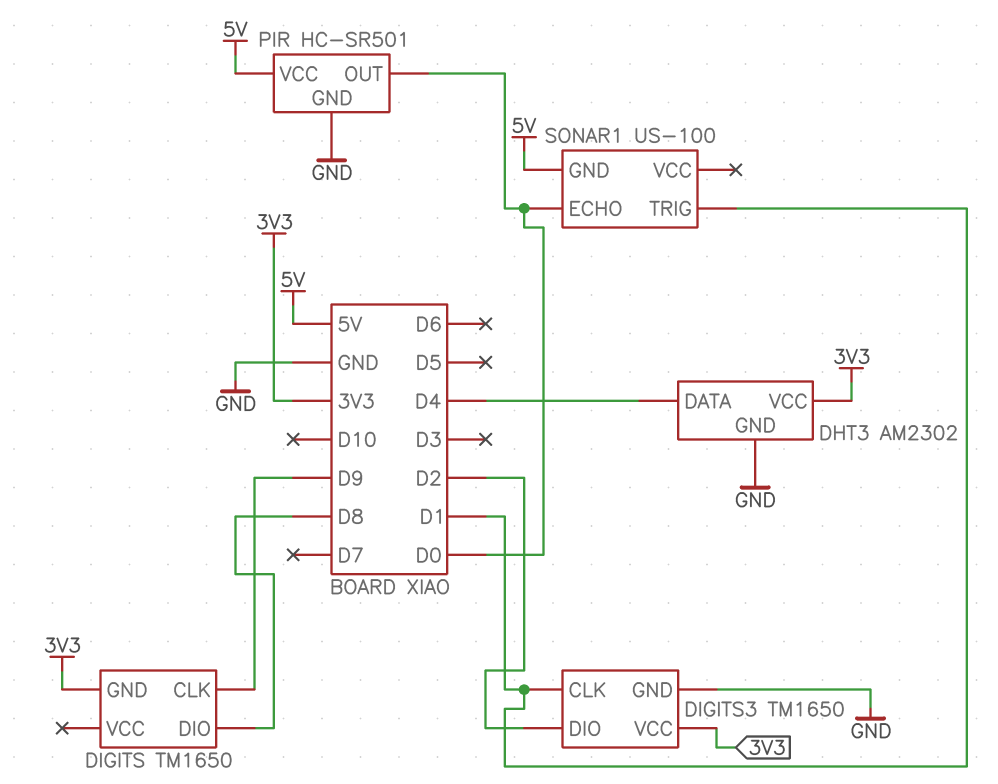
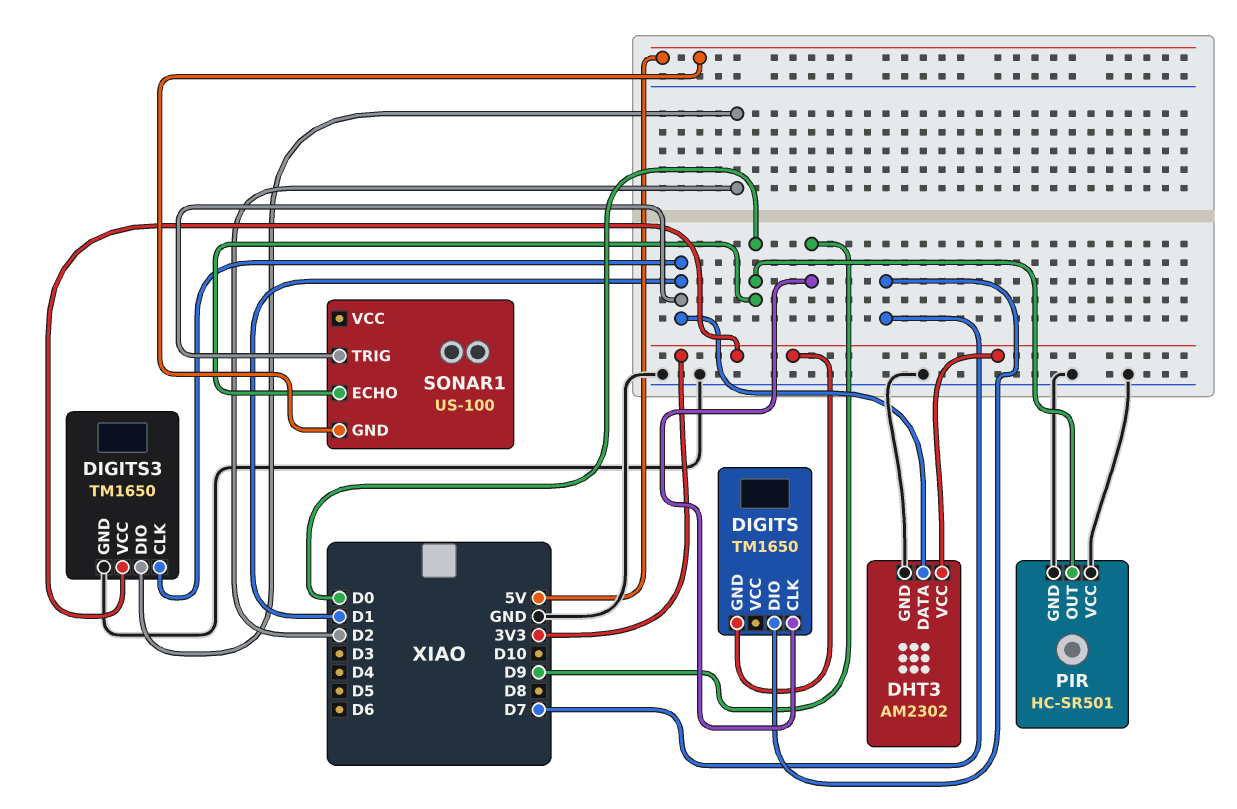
DHT3 pin DATA: D4 -> D1
DIGITS pin DIO: D8 -> D7
PIR pin VCC: 5V -> GND

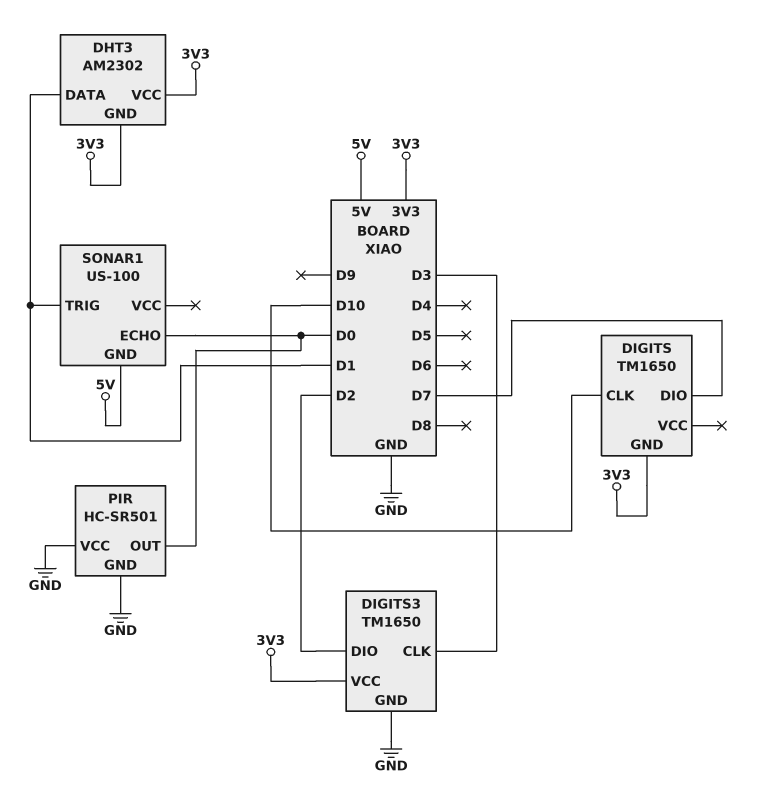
DHT3 pin GND: GND -> 3V3
DIGITS pin CLK: D9 -> D10
DIGITS3 pin CLK: D1 -> D3

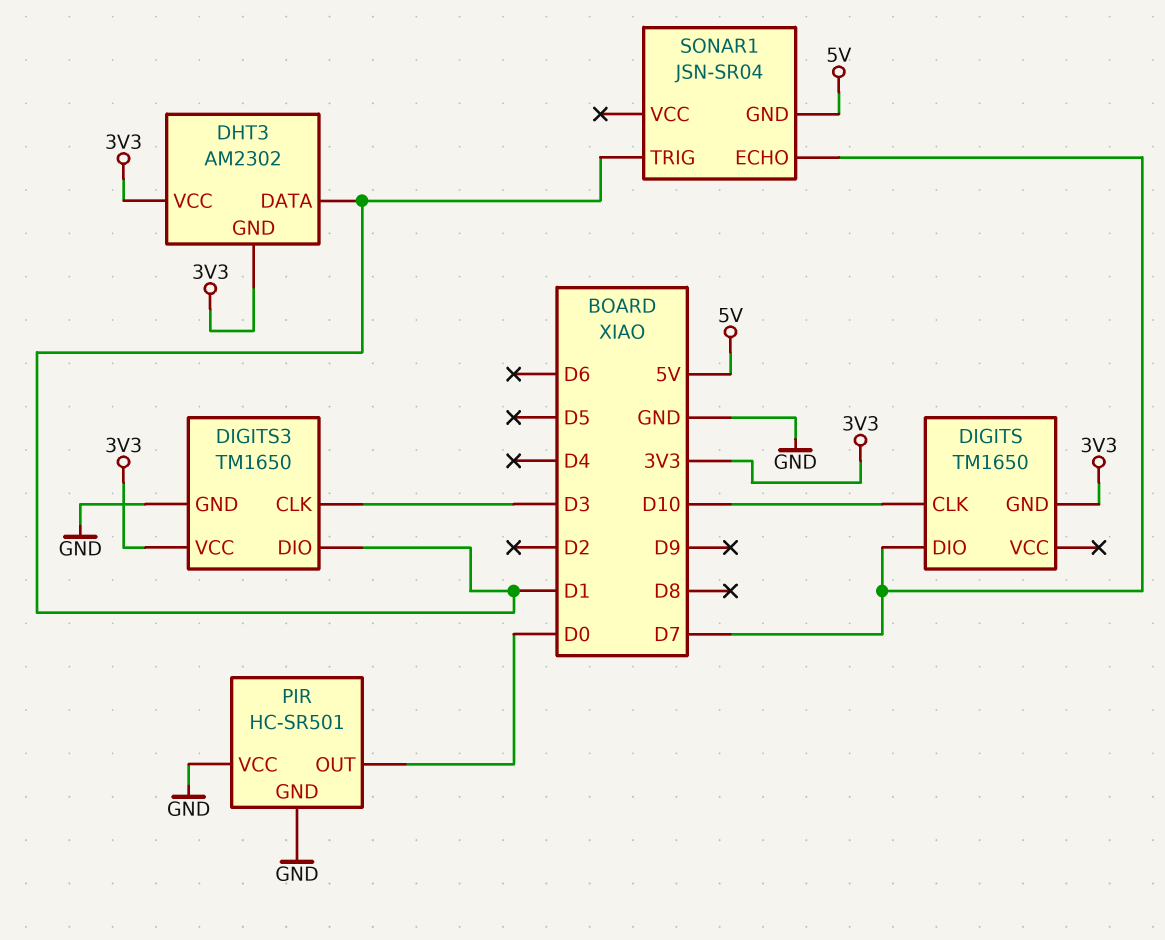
DIGITS3 pin DIO: D2 -> D1
SONAR1: US-100 -> JSN-SR04
SONAR1 pin ECHO: D0 -> D7

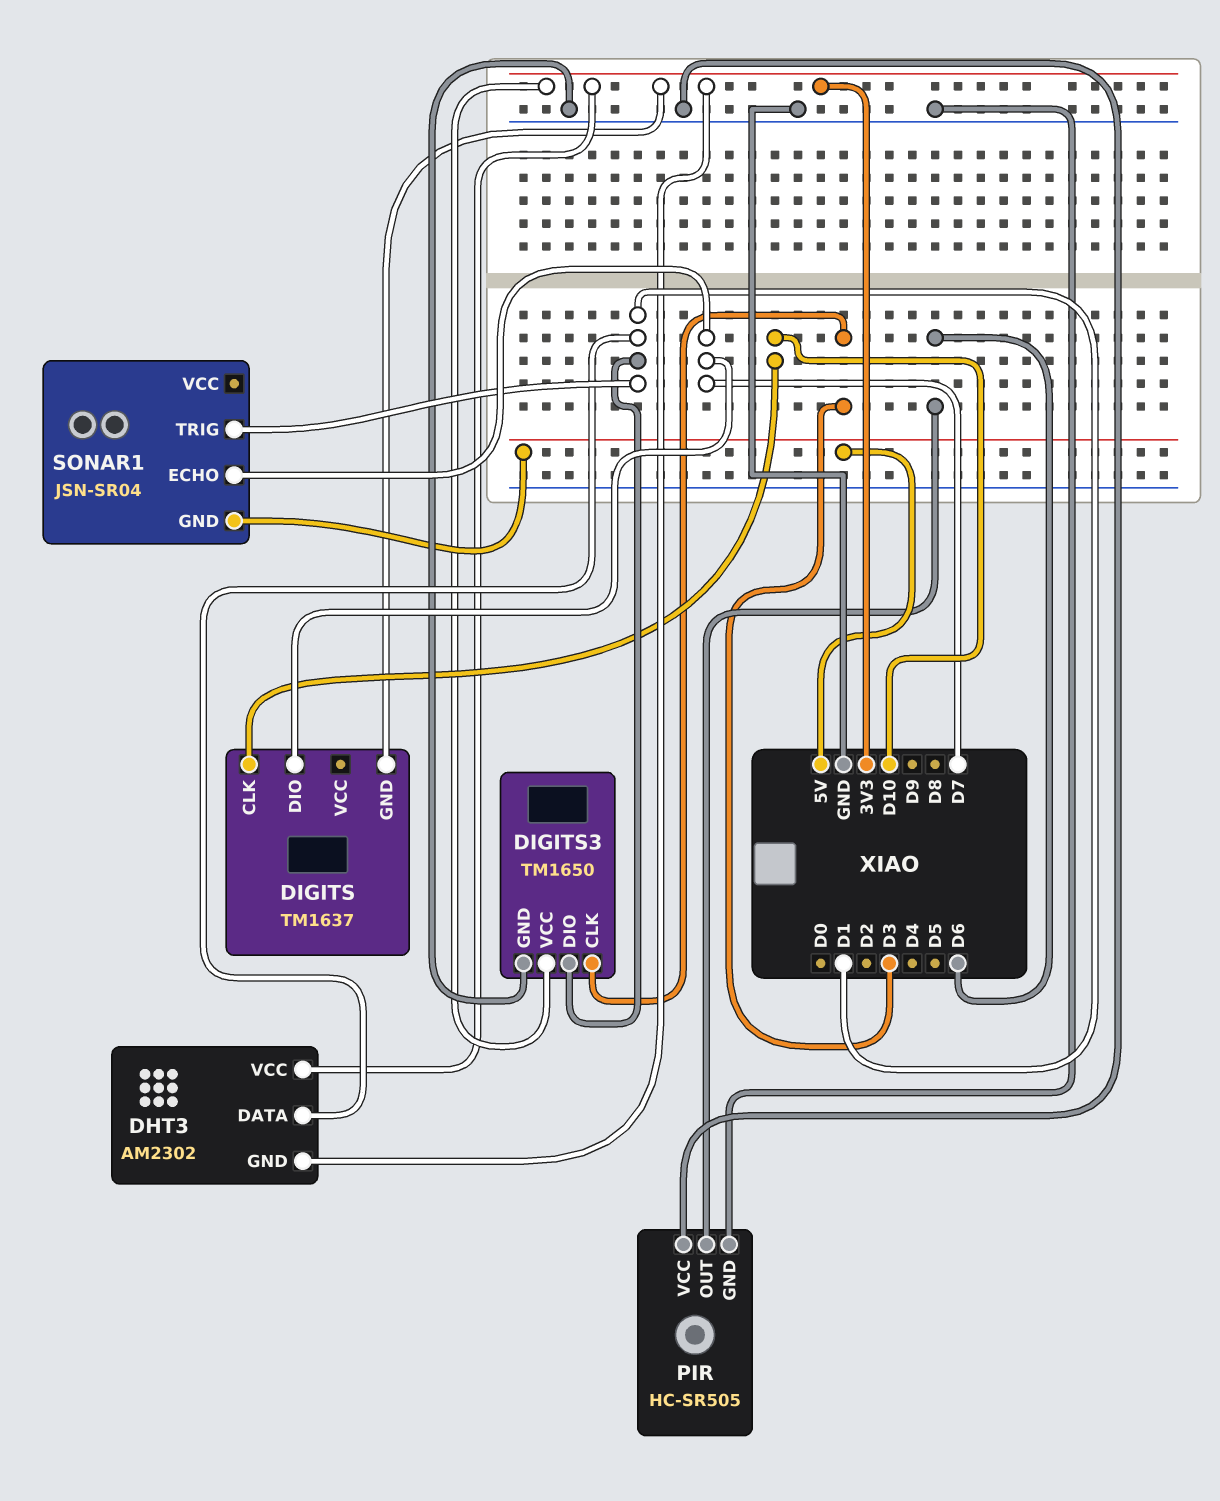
DIGITS: TM1650 -> TM1637
PIR: HC-SR501 -> HC-SR505
PIR pin OUT: D0 -> D6

